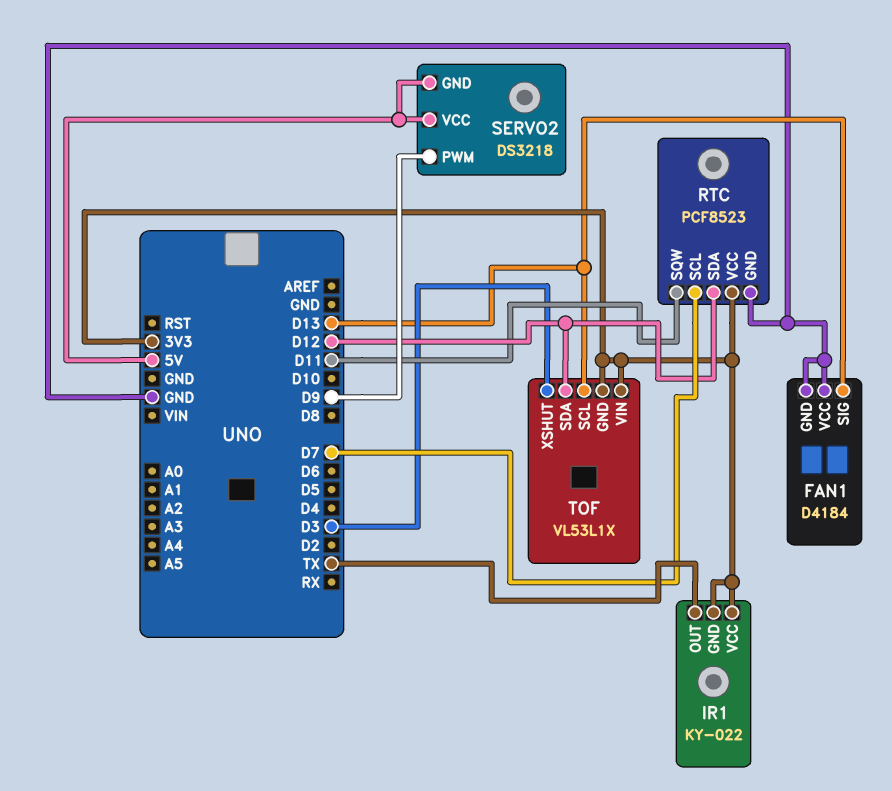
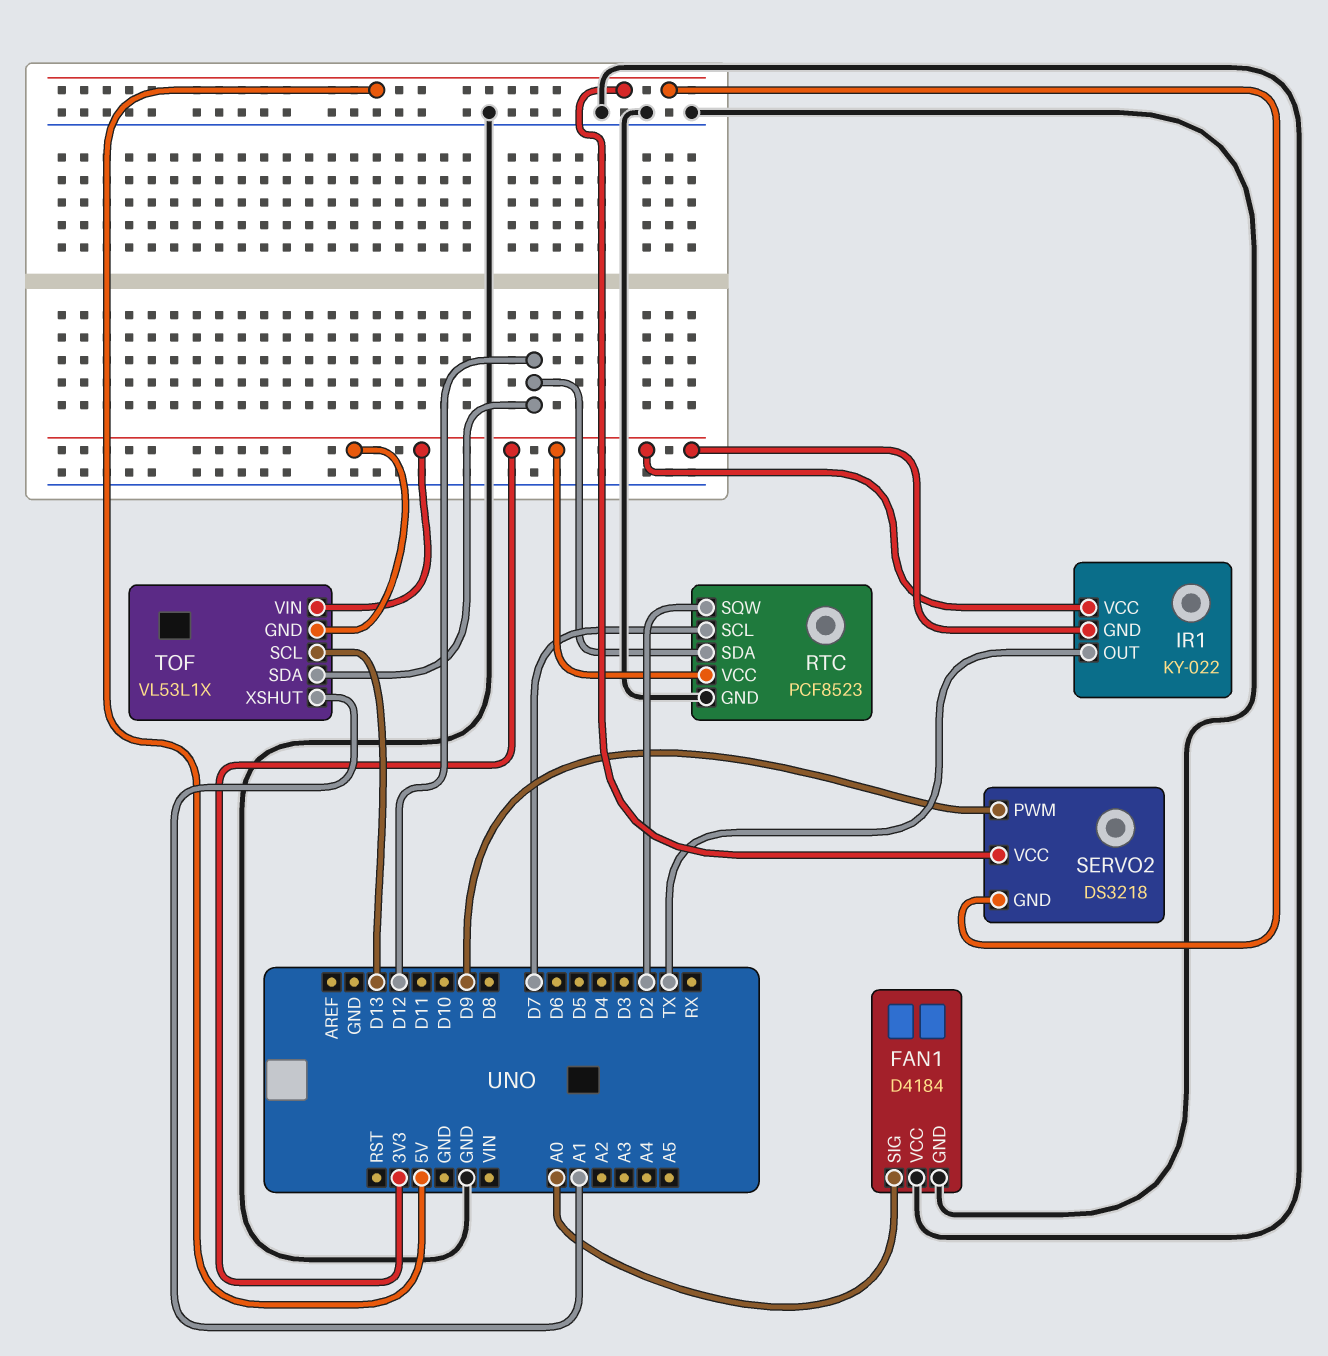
FAN1 pin SIG: D13 -> A0
RTC pin SQW: D11 -> D2
TOF pin XSHUT: D3 -> A1

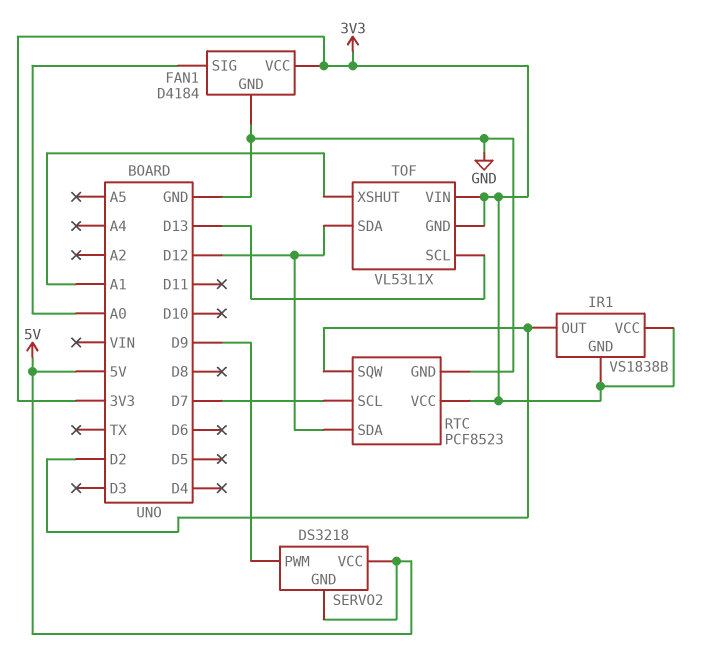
FAN1 pin VCC: GND -> 3V3
IR1: KY-022 -> VS1838B
IR1 pin OUT: TX -> D2

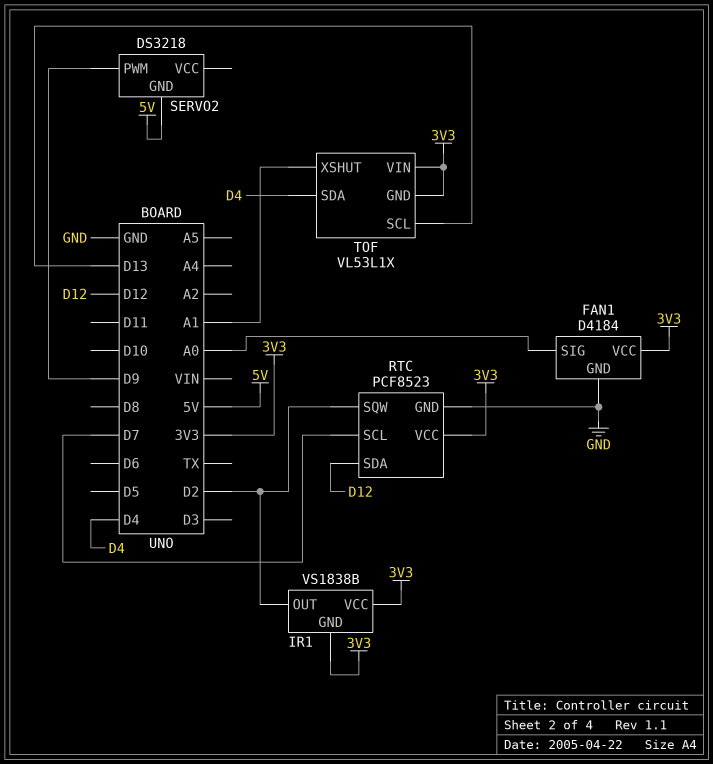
SERVO2 pin VCC: 5V -> none
TOF pin SDA: D12 -> D4

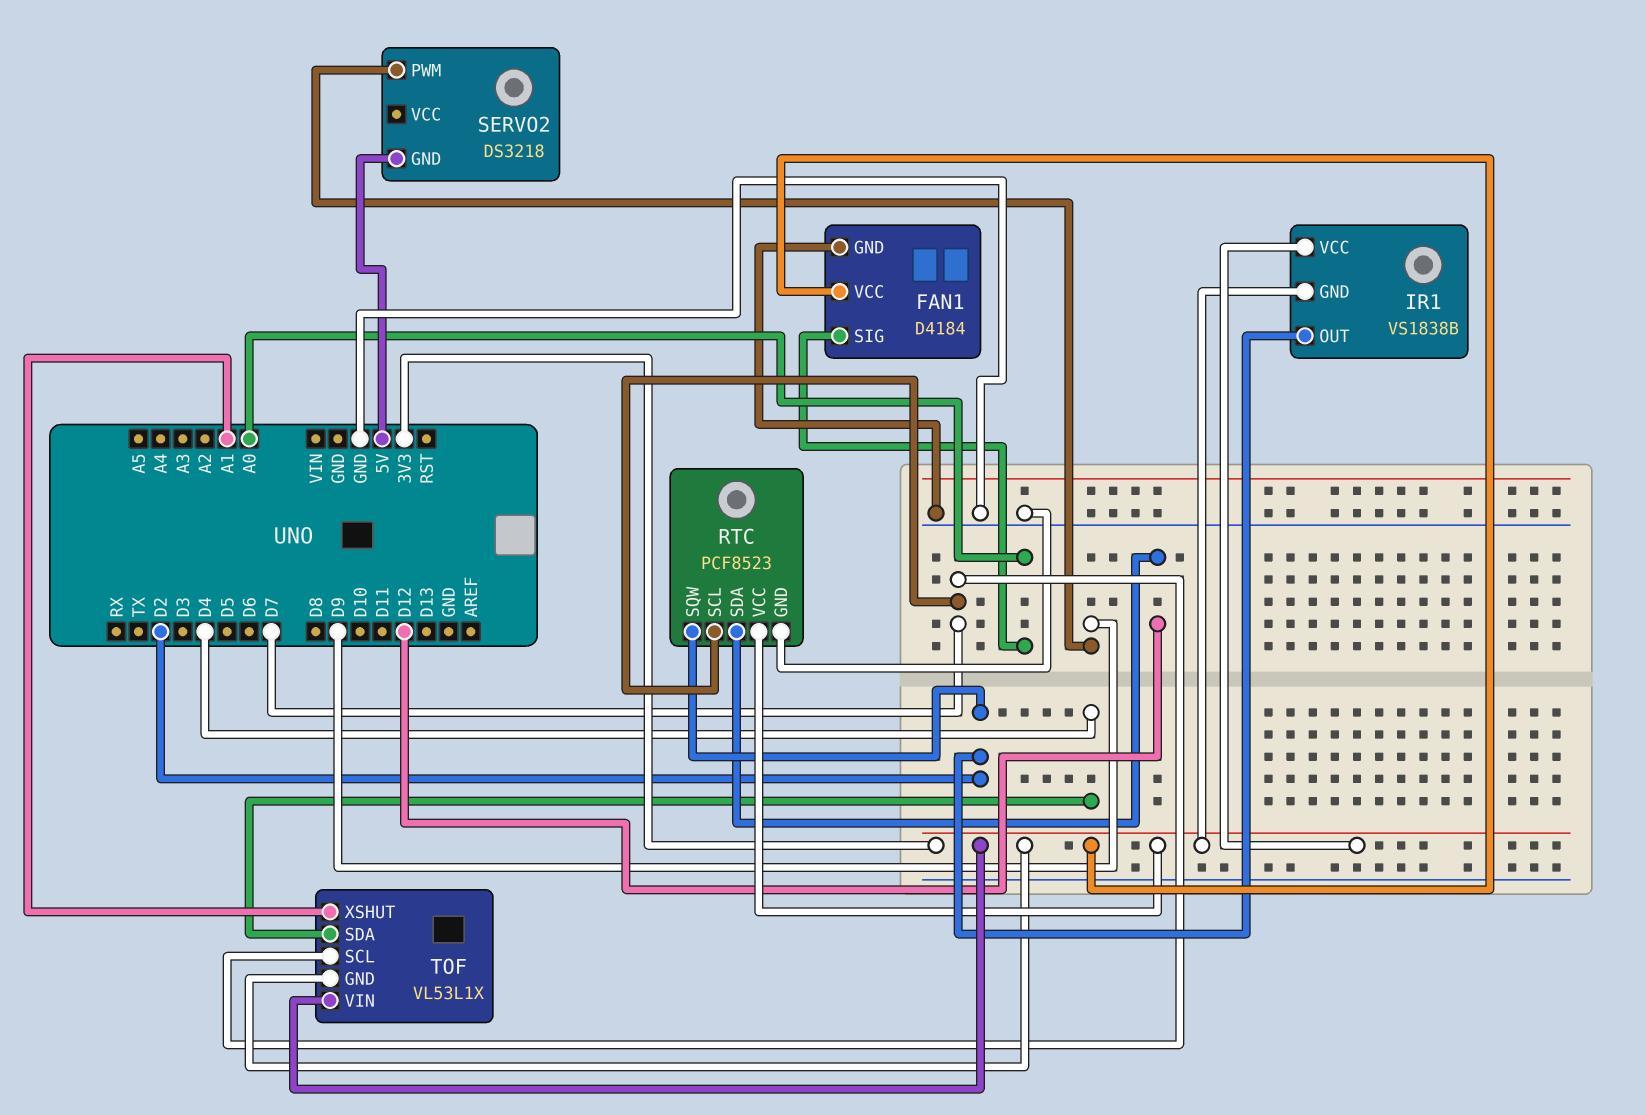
TOF pin SCL: D13 -> D7

